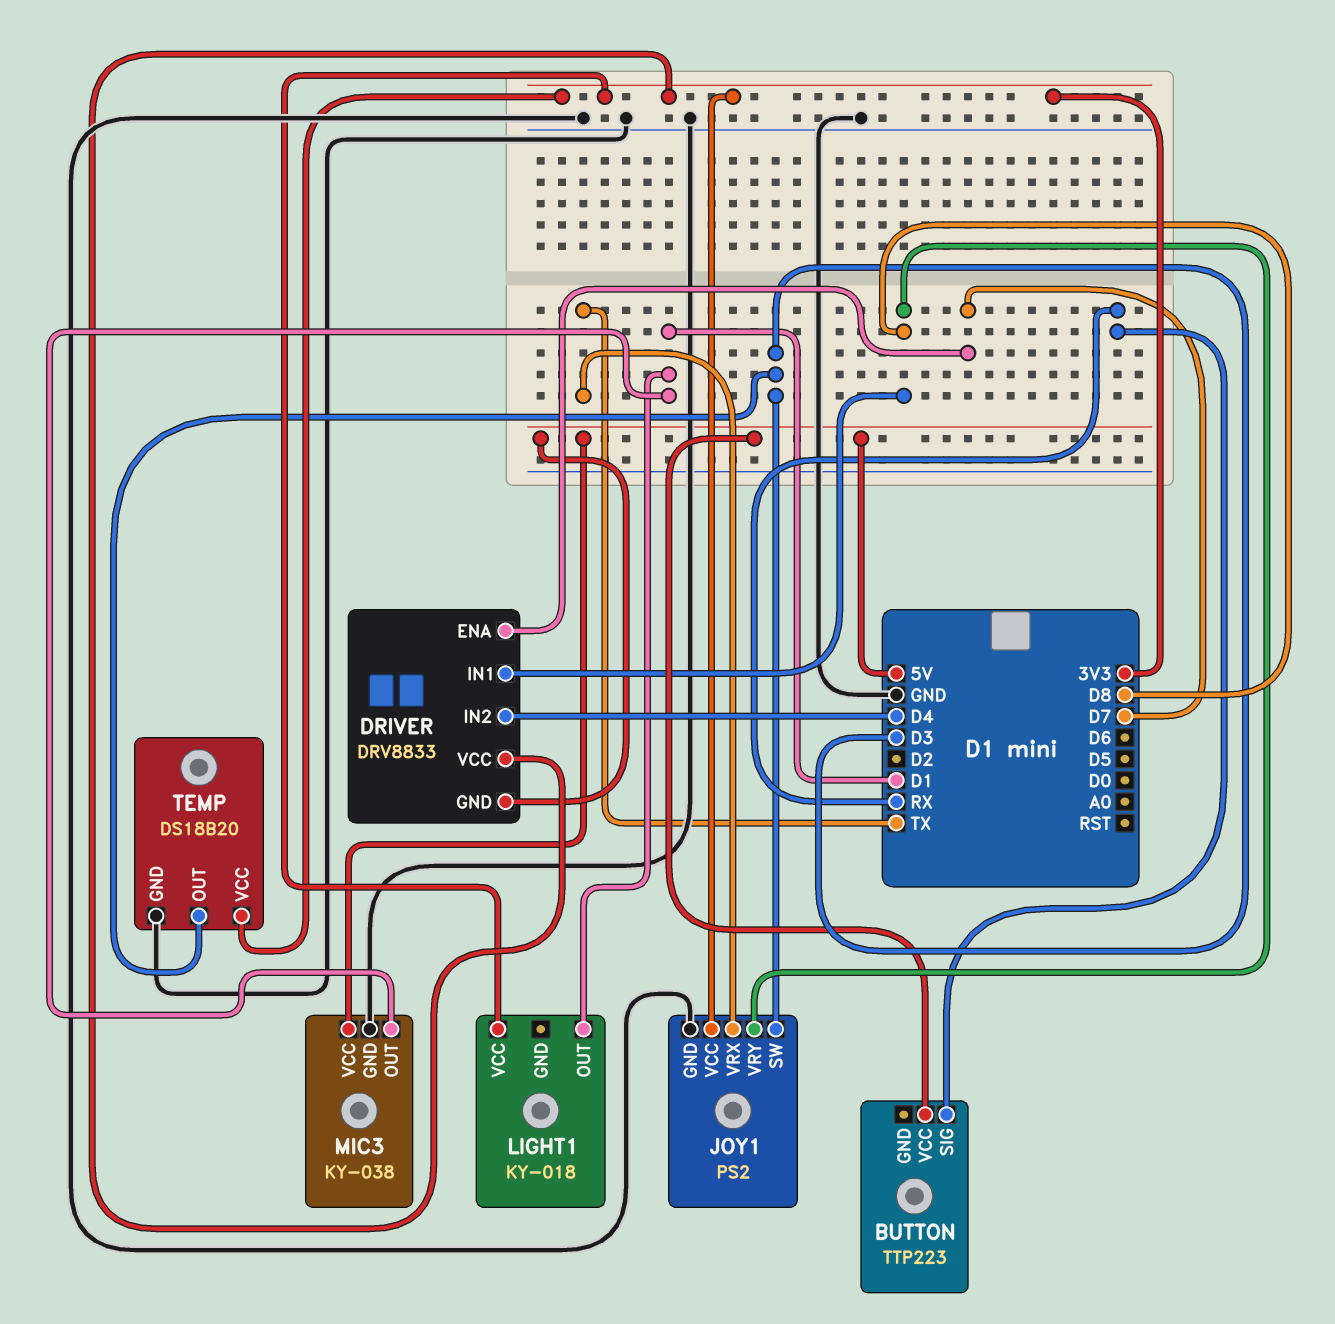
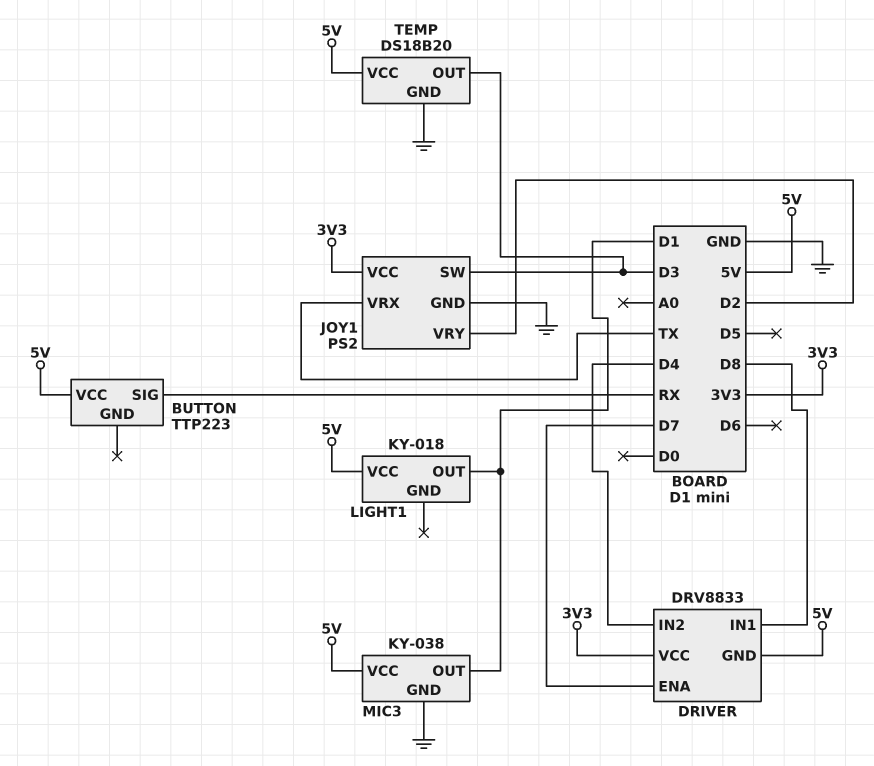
JOY1 pin VRY: D8 -> D2
LIGHT1 pin VCC: 3V3 -> 5V
TEMP pin VCC: 3V3 -> 5V

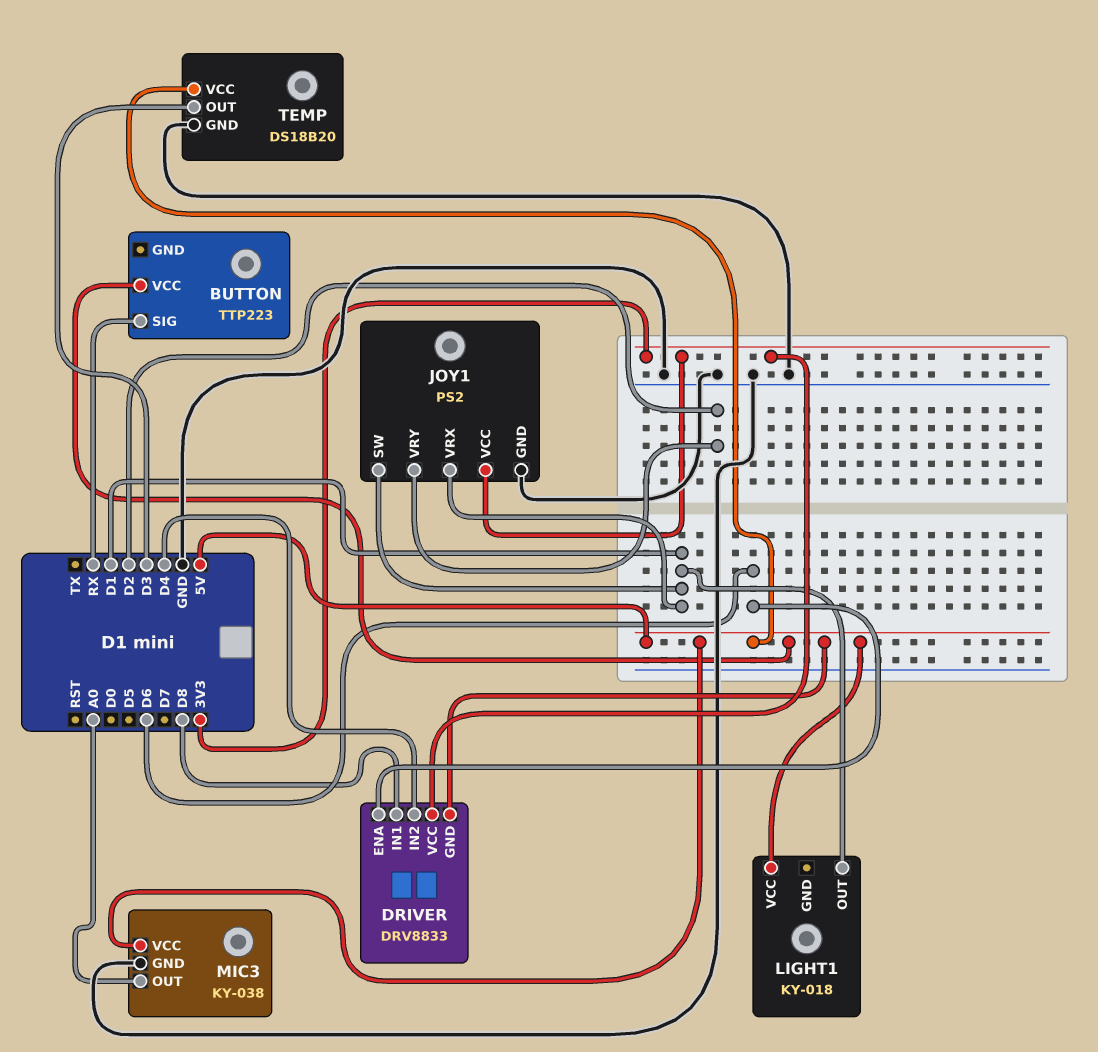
DRIVER pin ENA: D7 -> D6
JOY1 pin SW: D3 -> D1
JOY1 pin VRX: TX -> D1
MIC3 pin OUT: D1 -> A0

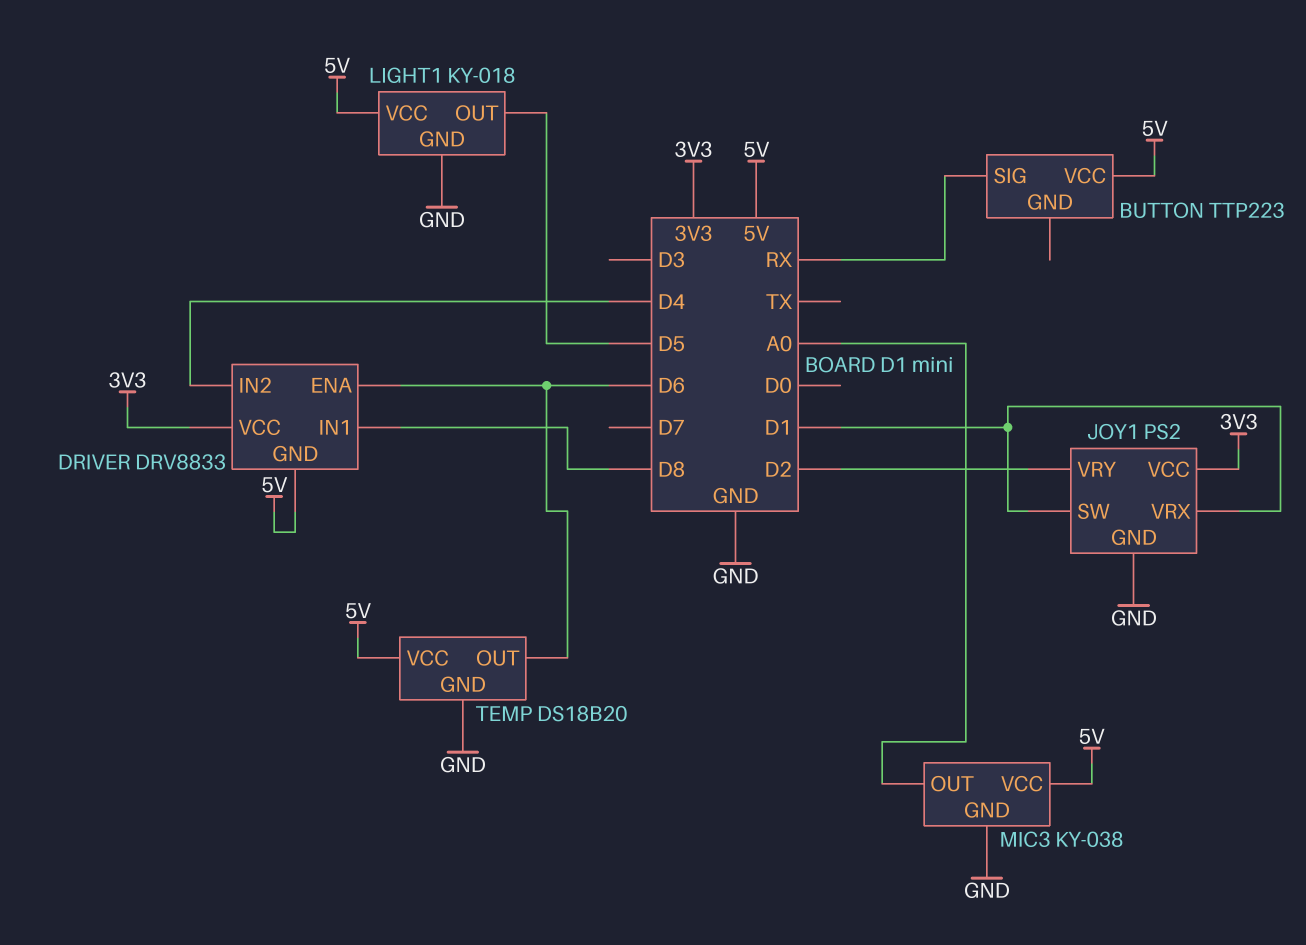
LIGHT1 pin GND: none -> GND
LIGHT1 pin OUT: D1 -> D5
TEMP pin OUT: D3 -> D6

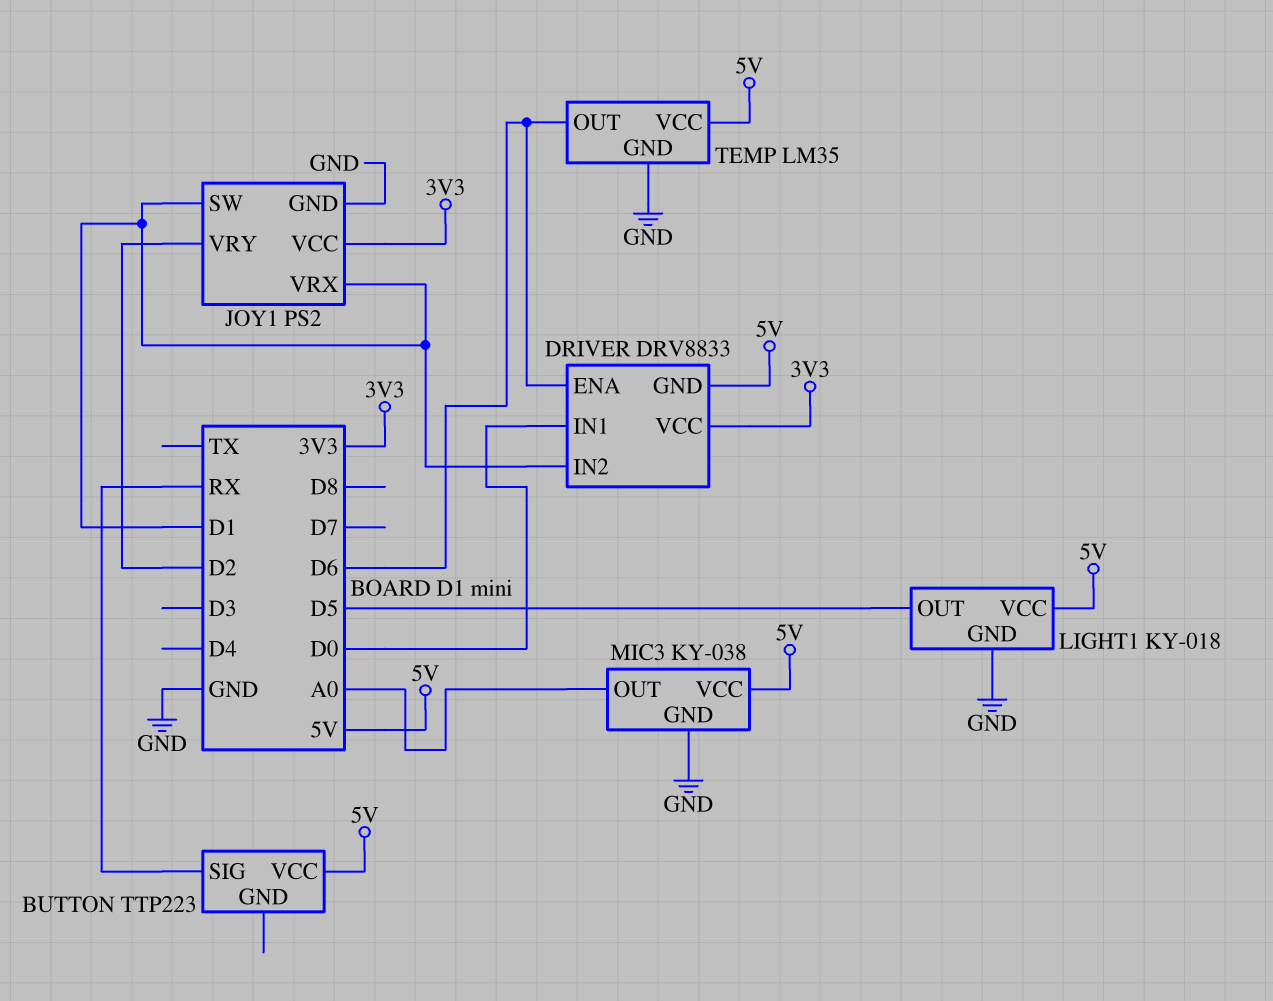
DRIVER pin IN1: D8 -> D0
DRIVER pin IN2: D4 -> D1
TEMP: DS18B20 -> LM35

